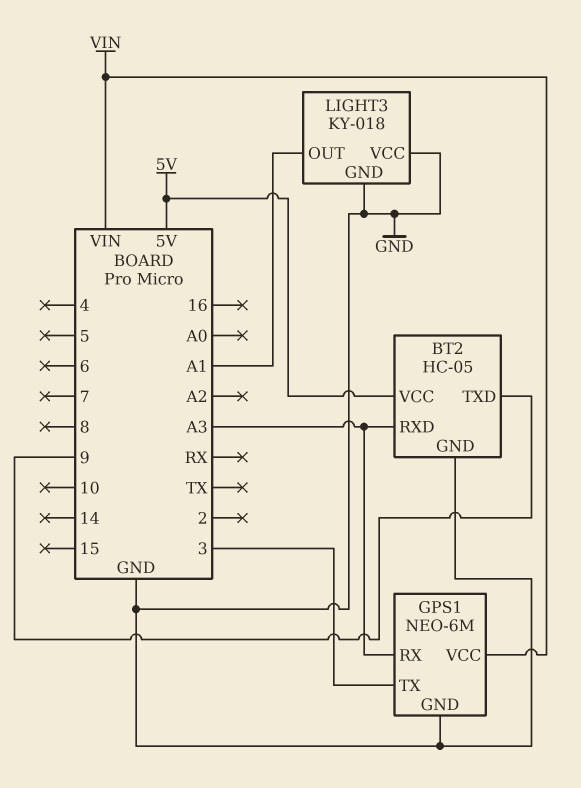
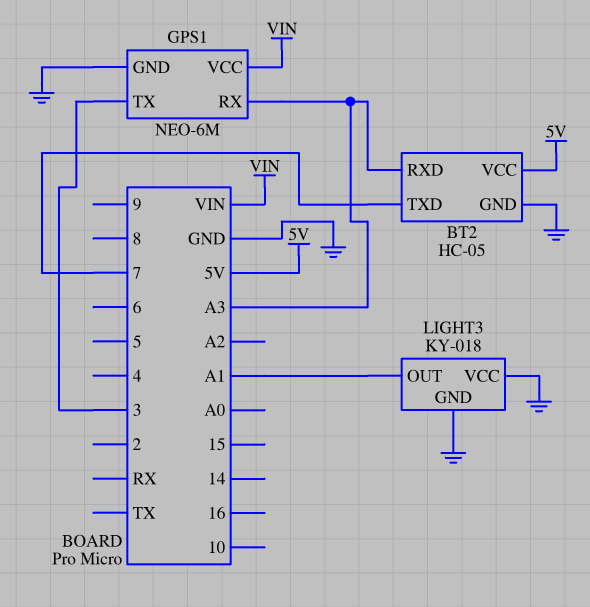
BT2 pin TXD: 9 -> 7

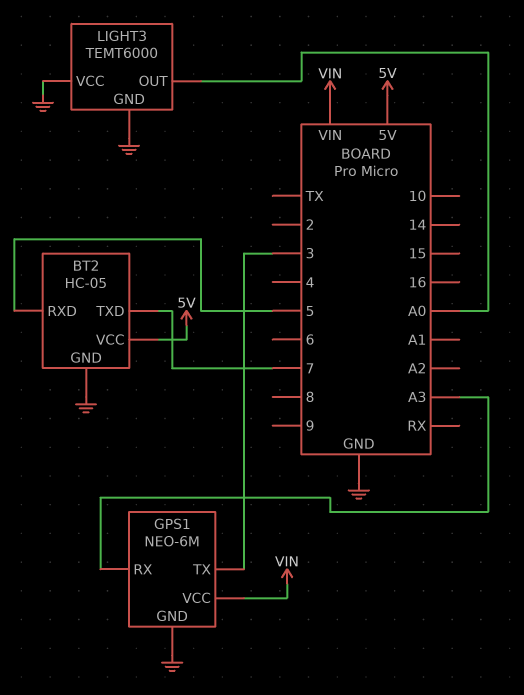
BT2 pin RXD: A3 -> 5
LIGHT3: KY-018 -> TEMT6000
LIGHT3 pin OUT: A1 -> A0

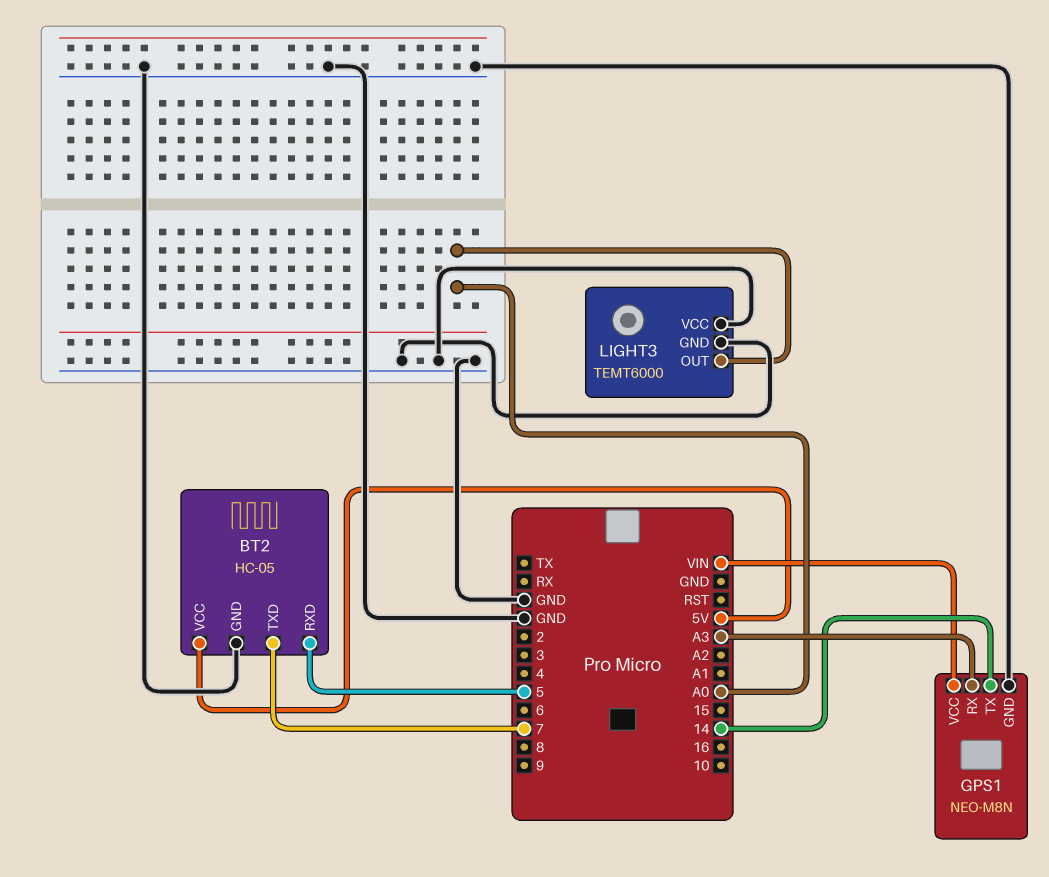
GPS1: NEO-6M -> NEO-M8N
GPS1 pin TX: 3 -> 14

